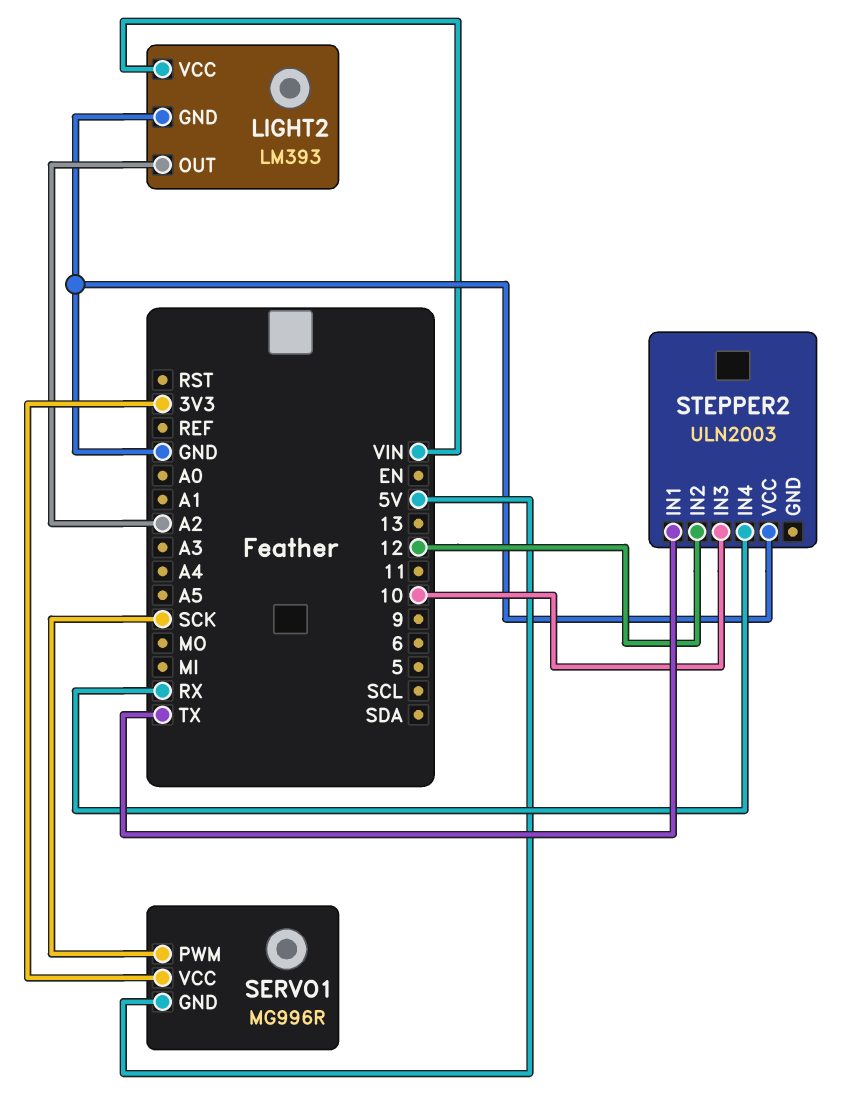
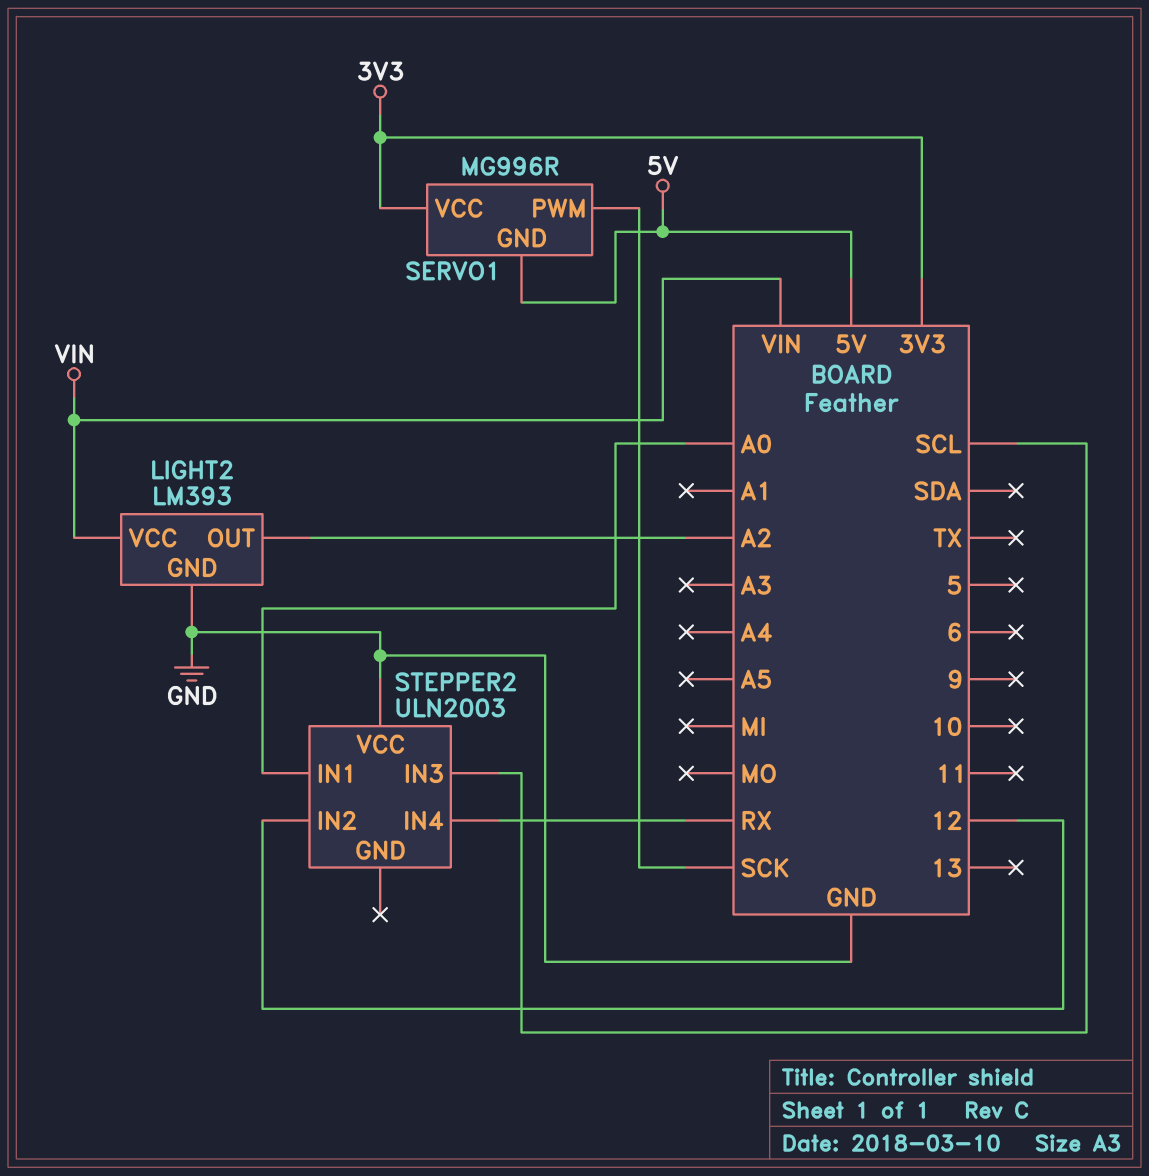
STEPPER2 pin IN1: TX -> A0
STEPPER2 pin IN3: 10 -> SCL

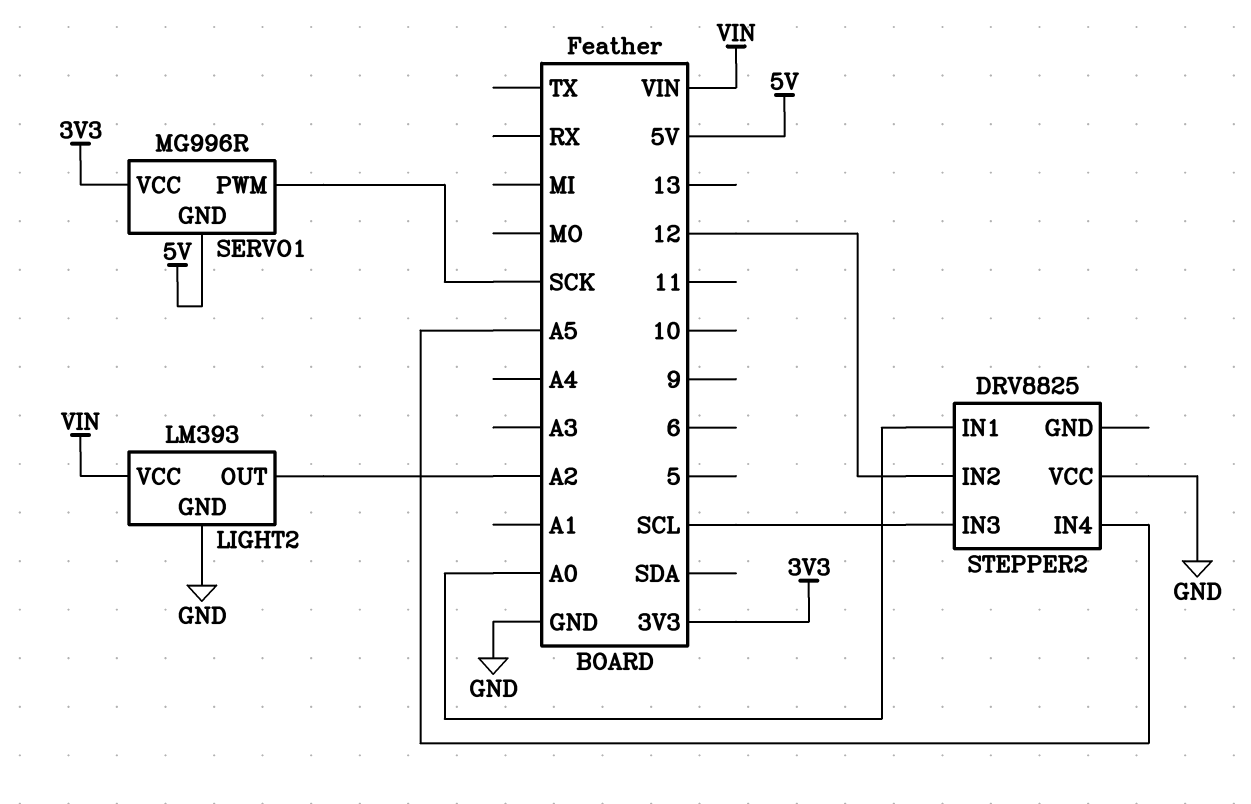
STEPPER2: ULN2003 -> DRV8825
STEPPER2 pin IN4: RX -> A5

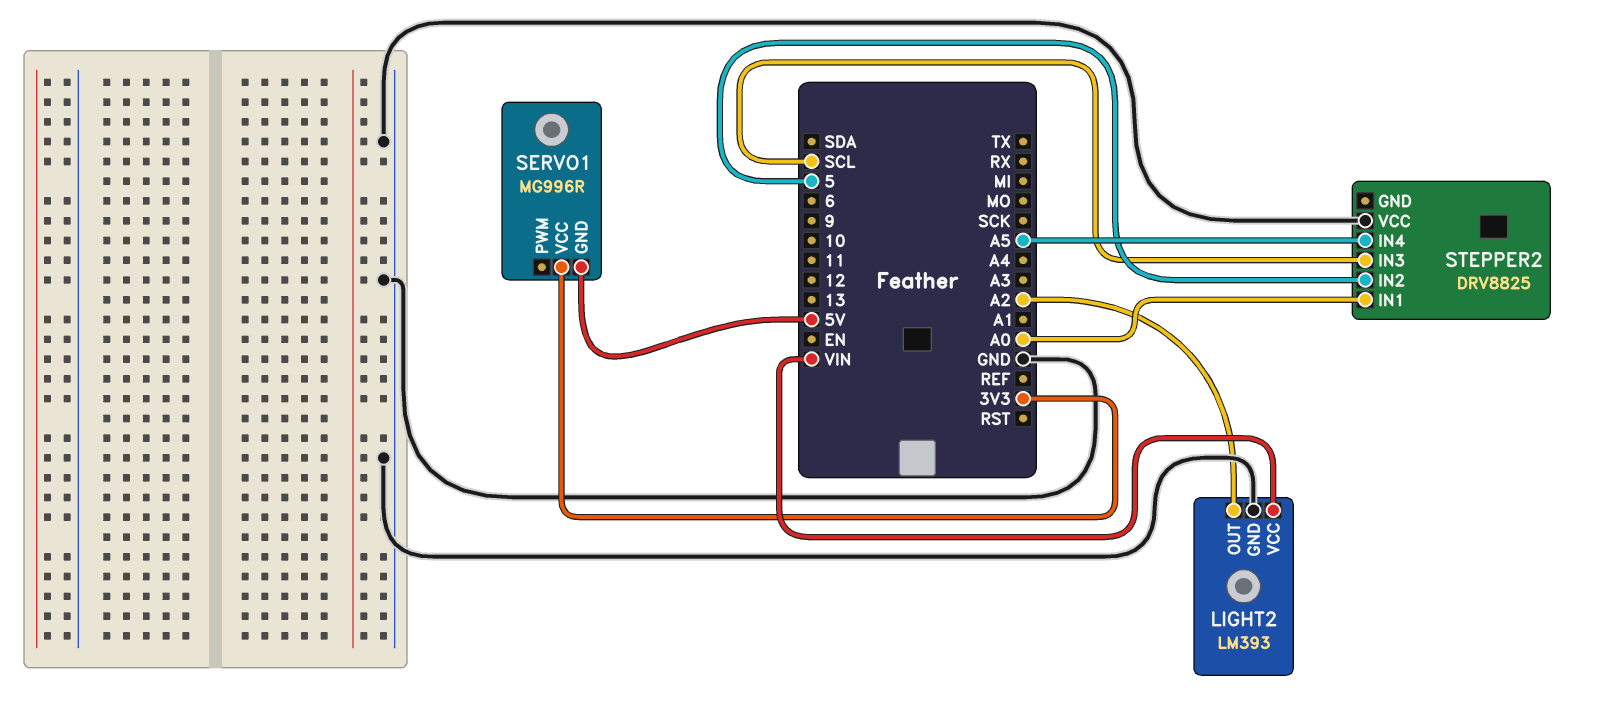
SERVO1 pin PWM: SCK -> none
STEPPER2 pin IN2: 12 -> 5

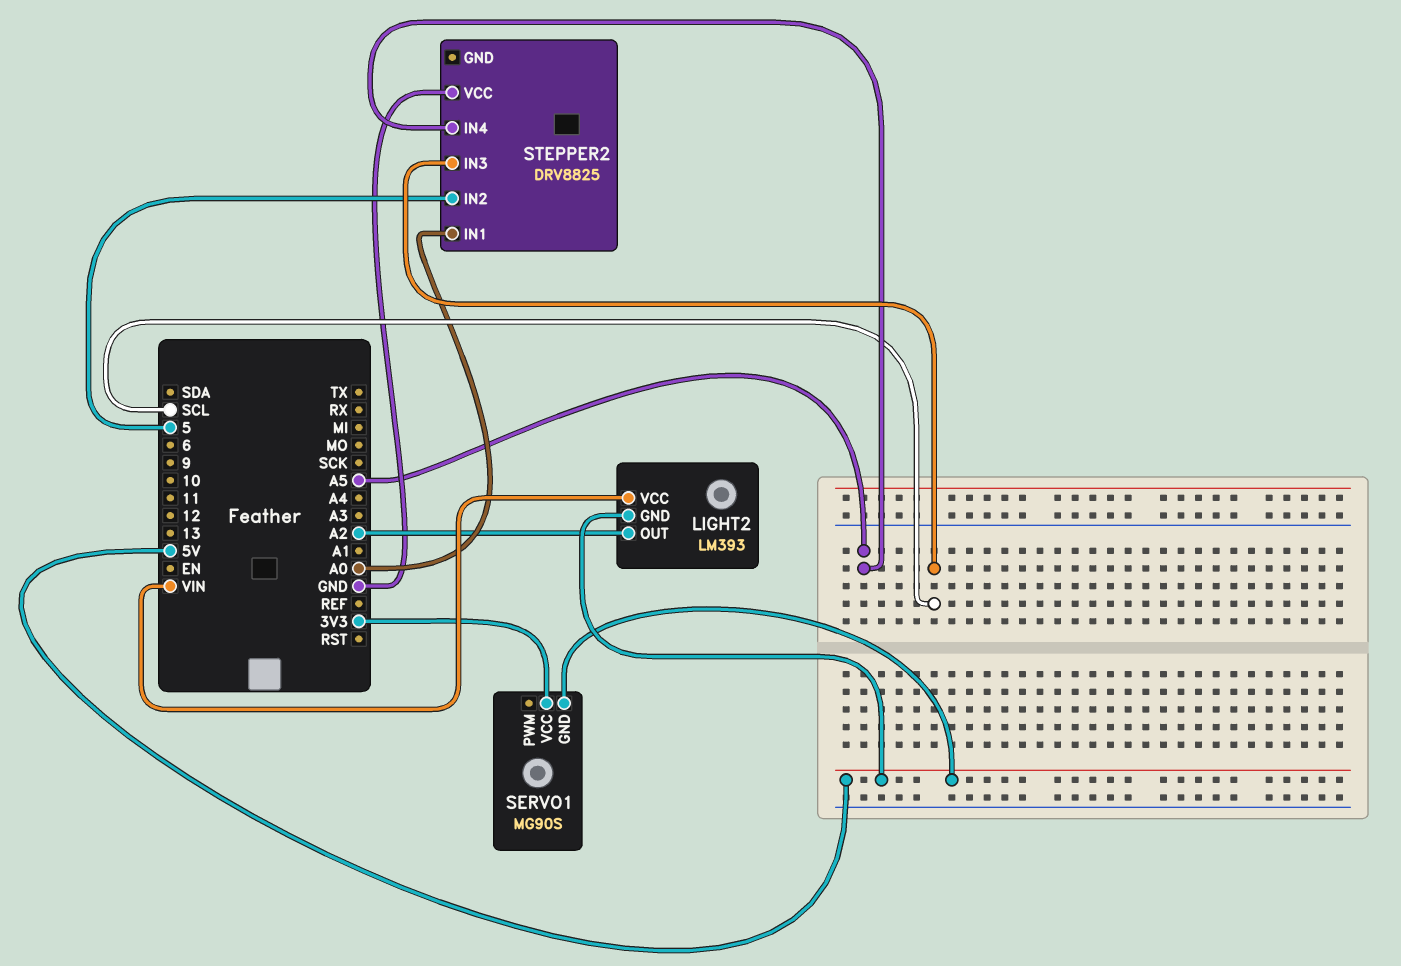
LIGHT2 pin GND: GND -> 5V
SERVO1: MG996R -> MG90S

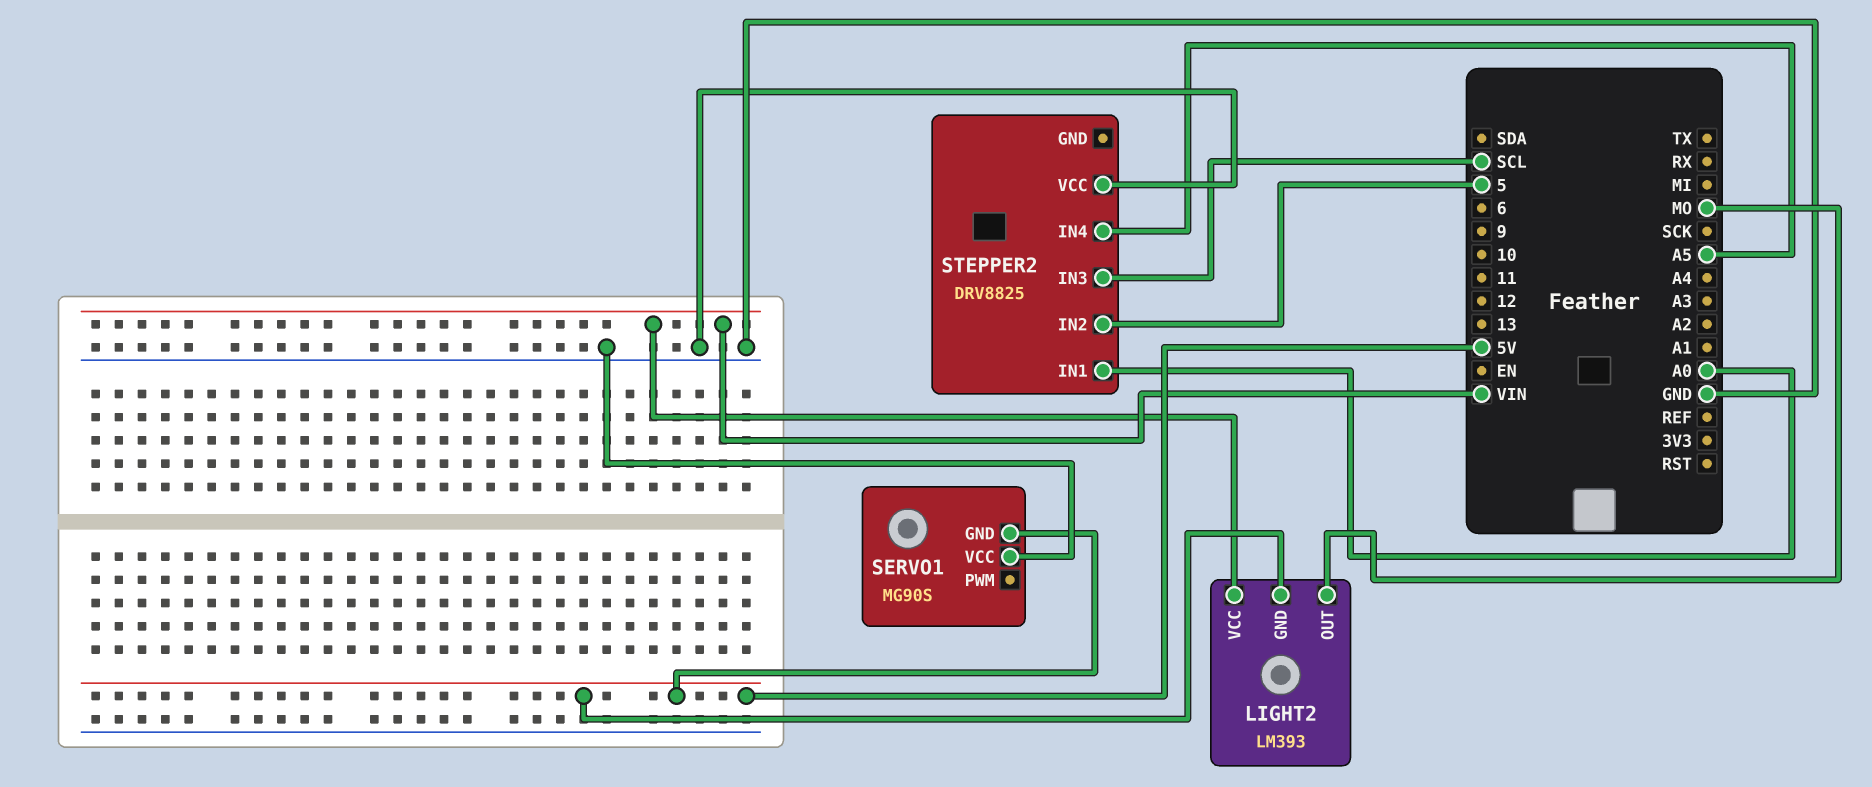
LIGHT2 pin OUT: A2 -> MO
SERVO1 pin VCC: 3V3 -> GND

